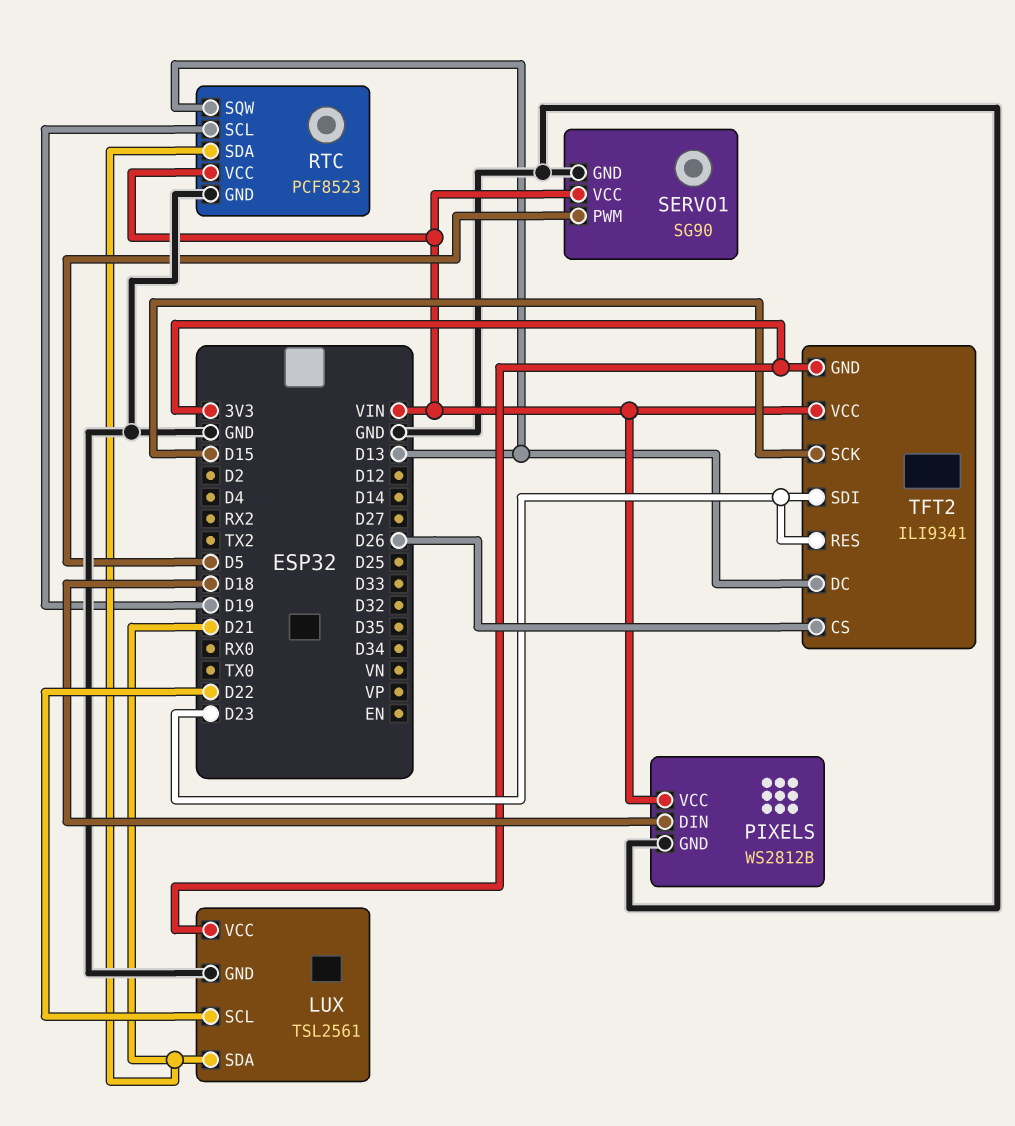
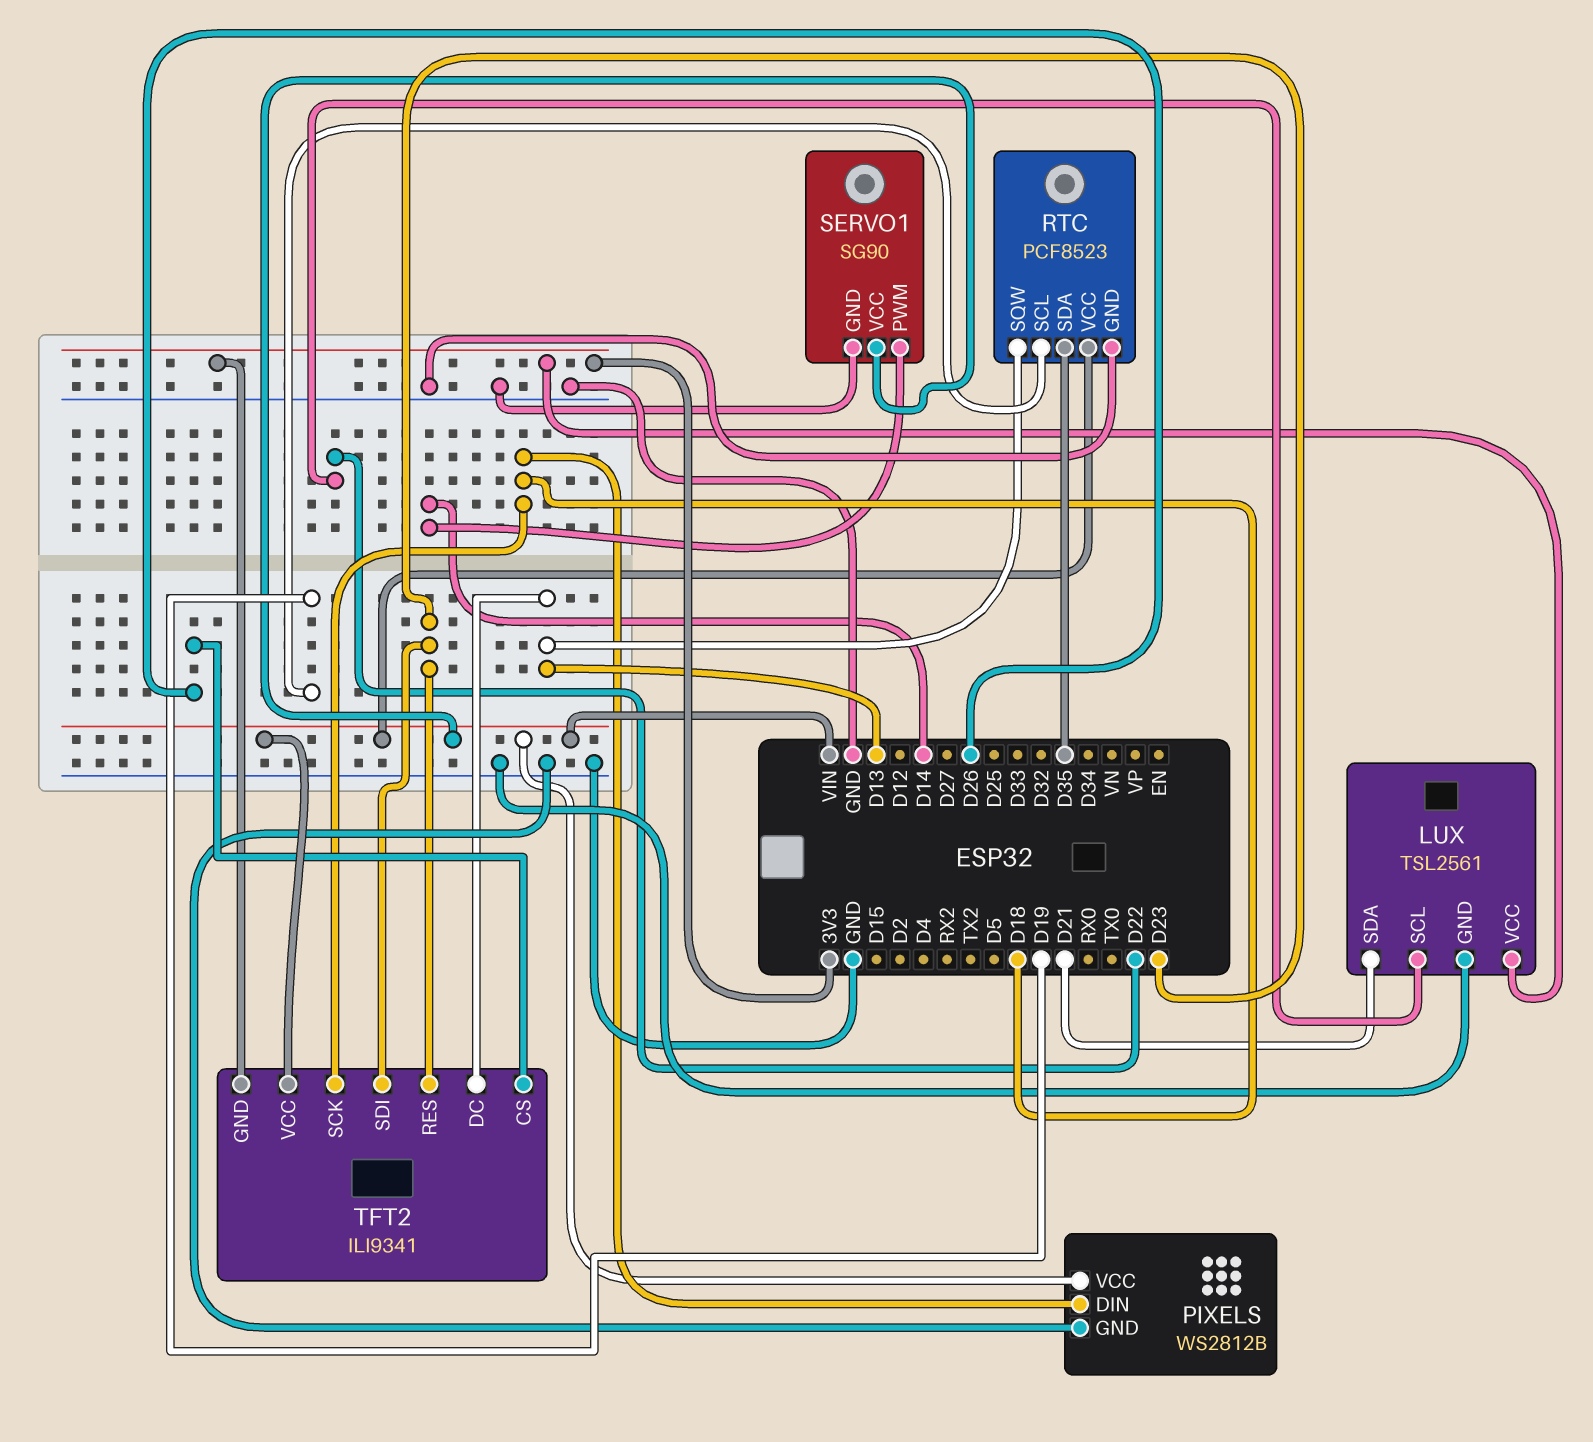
RTC pin SDA: D21 -> D35
SERVO1 pin PWM: D5 -> D14
TFT2 pin SCK: D15 -> D18

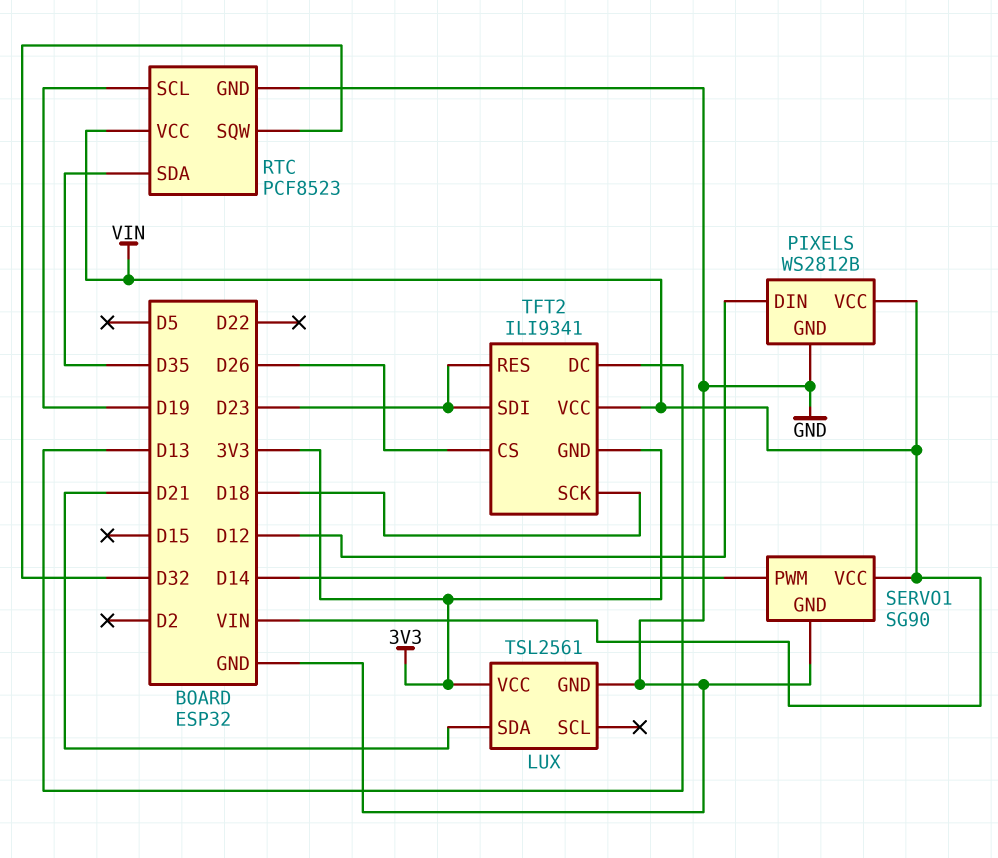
LUX pin SCL: D22 -> none
PIXELS pin DIN: D18 -> D12
RTC pin SQW: D13 -> D32

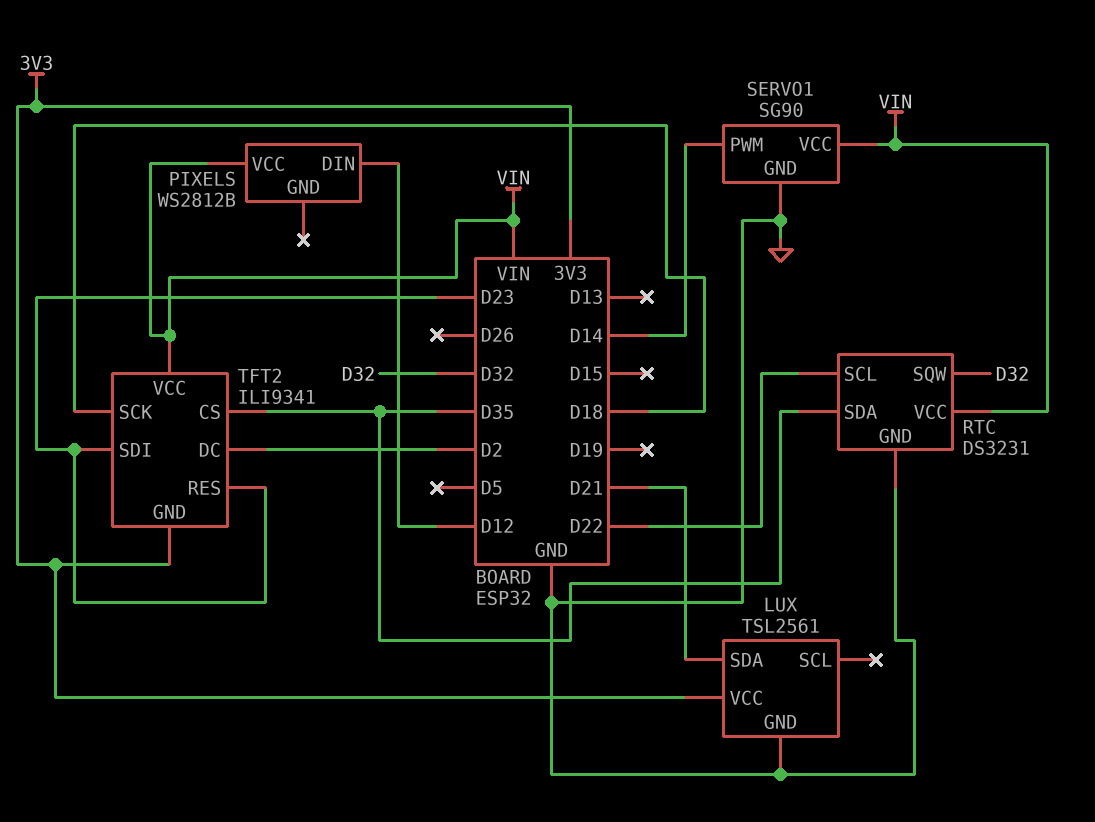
PIXELS pin GND: GND -> none
RTC: PCF8523 -> DS3231
RTC pin SCL: D19 -> D22
TFT2 pin CS: D26 -> D35
TFT2 pin DC: D13 -> D2

